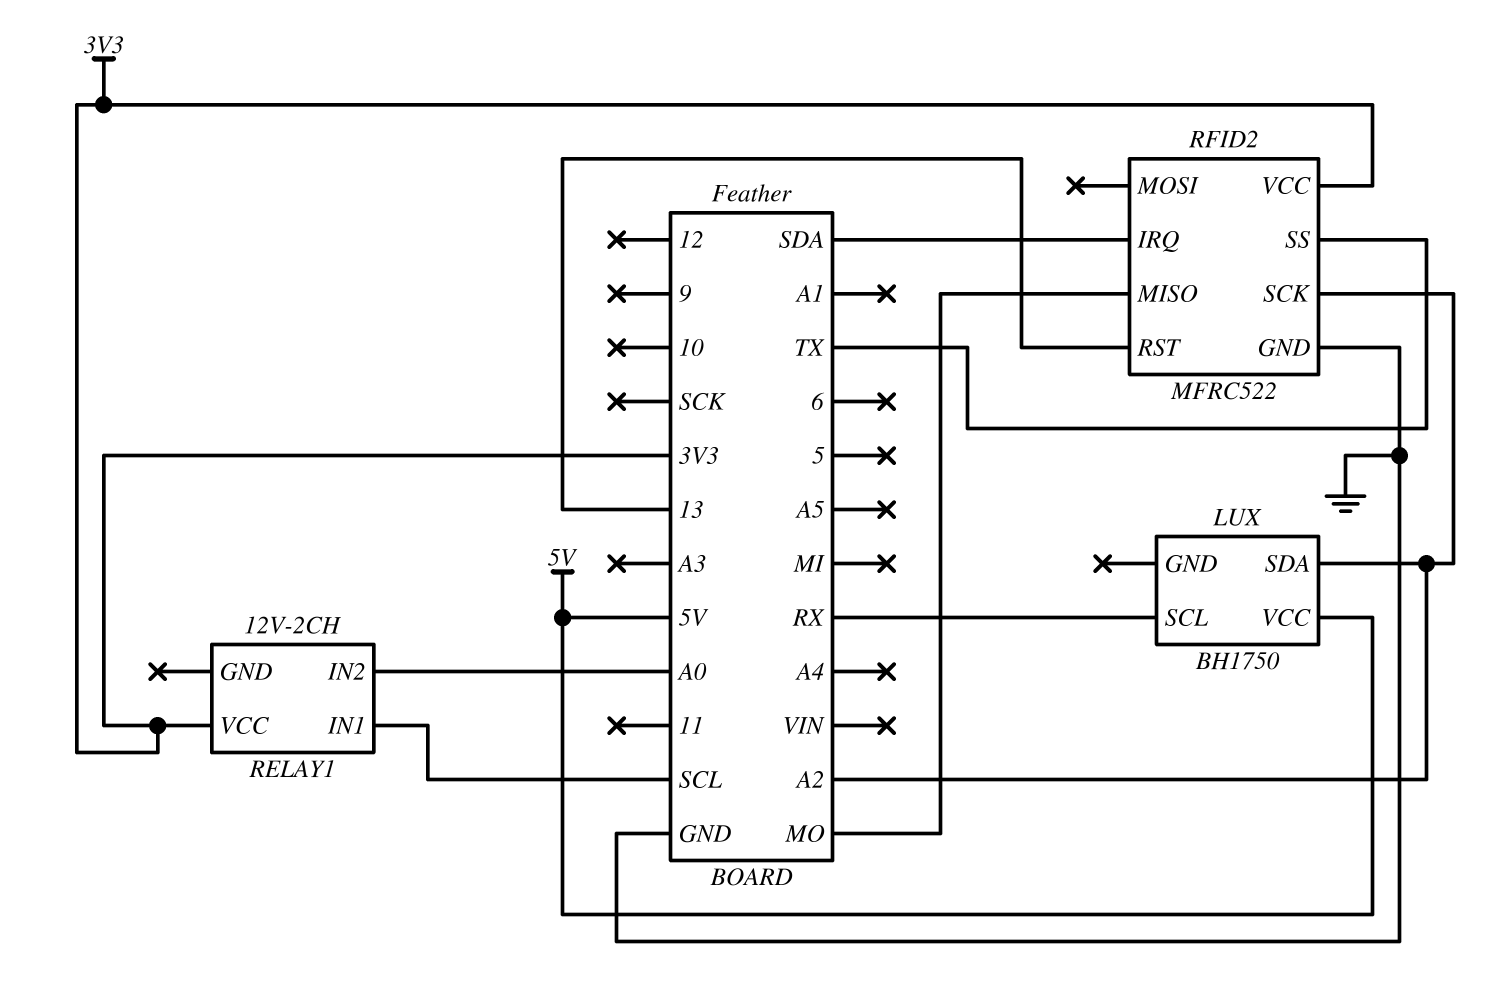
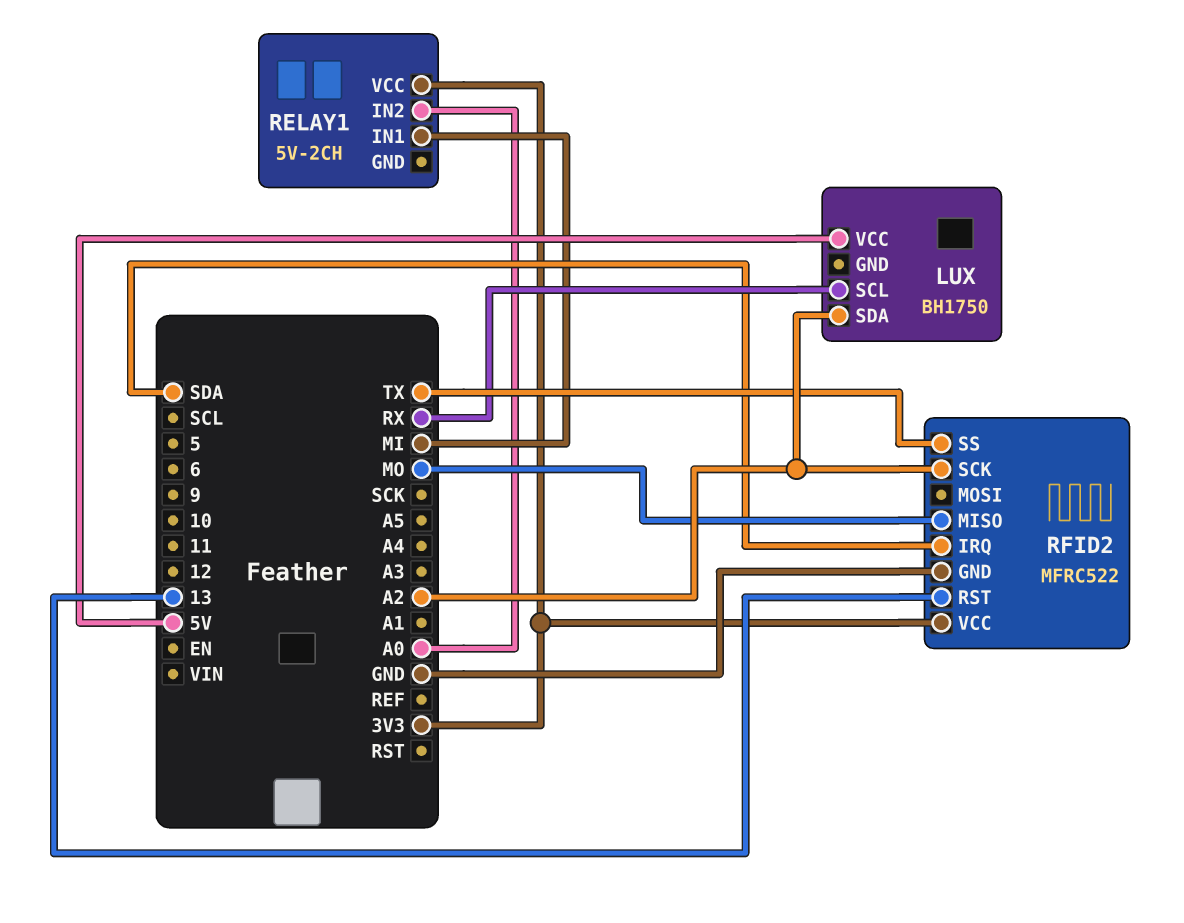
RELAY1: 12V-2CH -> 5V-2CH
RELAY1 pin IN1: SCL -> MI

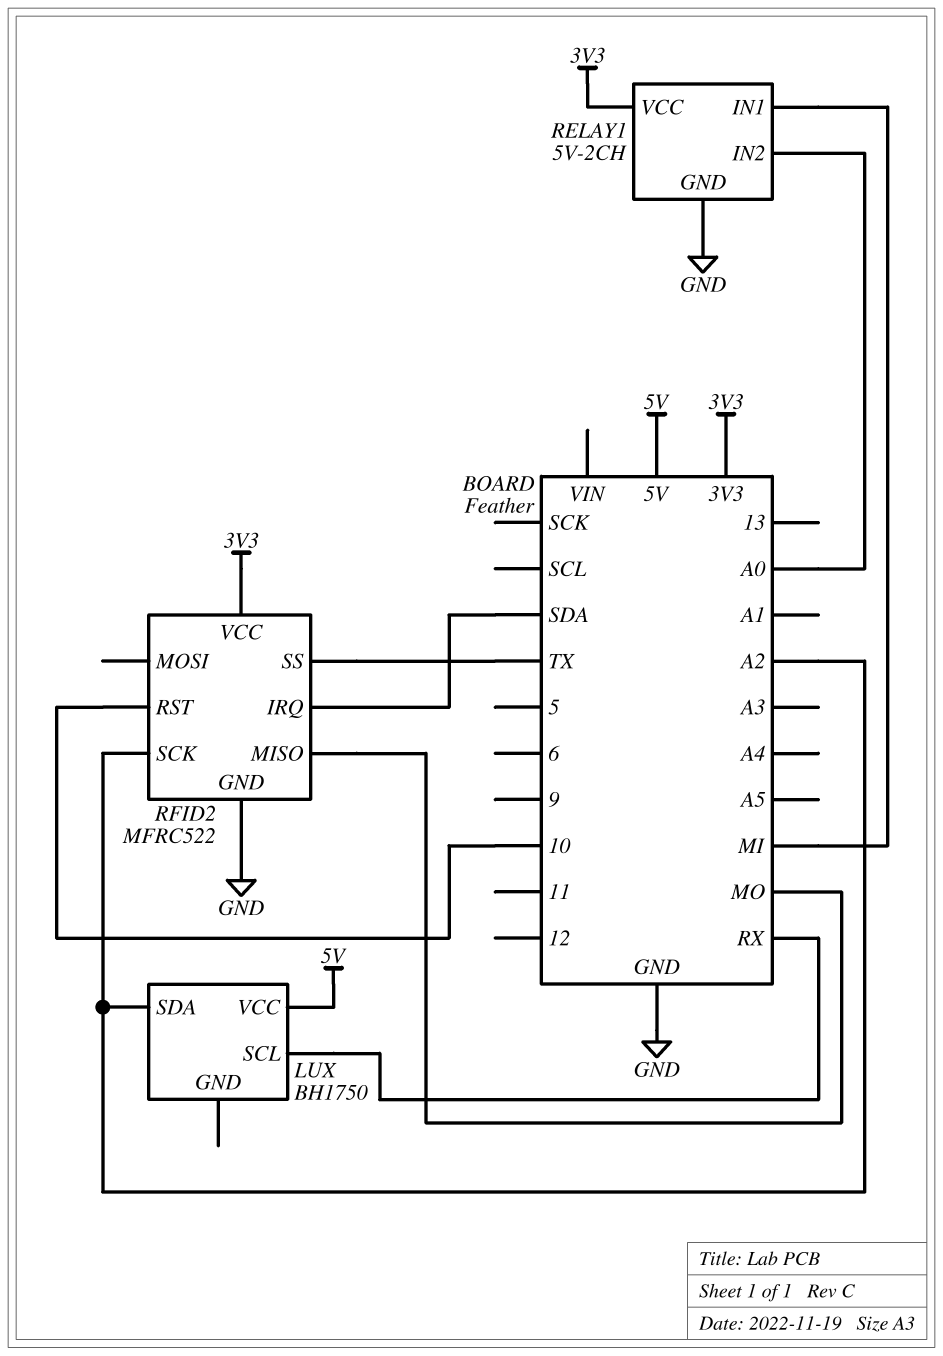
RELAY1 pin GND: none -> GND
RFID2 pin RST: 13 -> 10

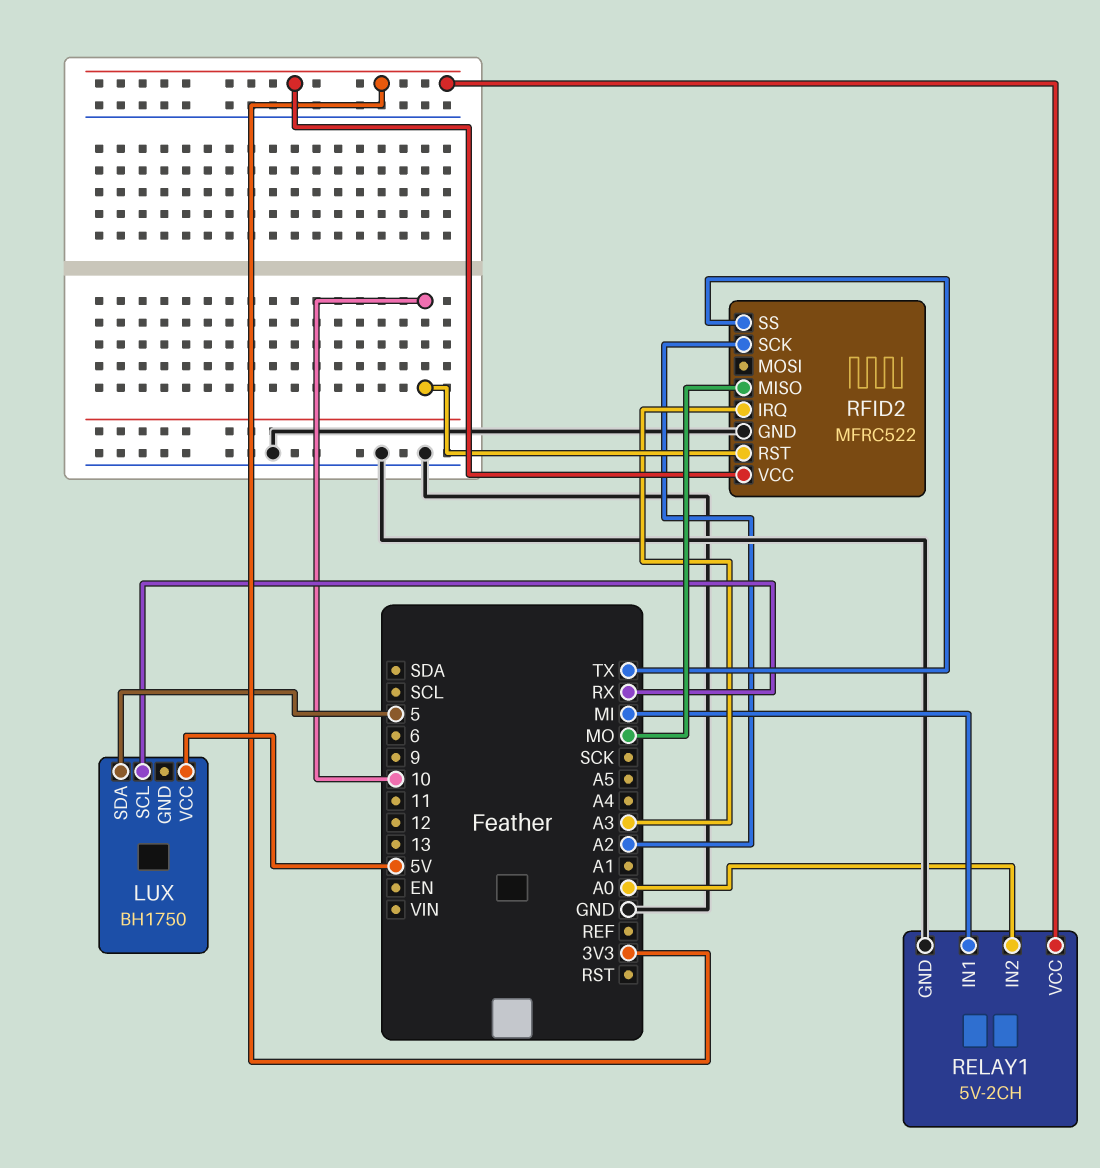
LUX pin SDA: A2 -> 5
RFID2 pin IRQ: SDA -> A3

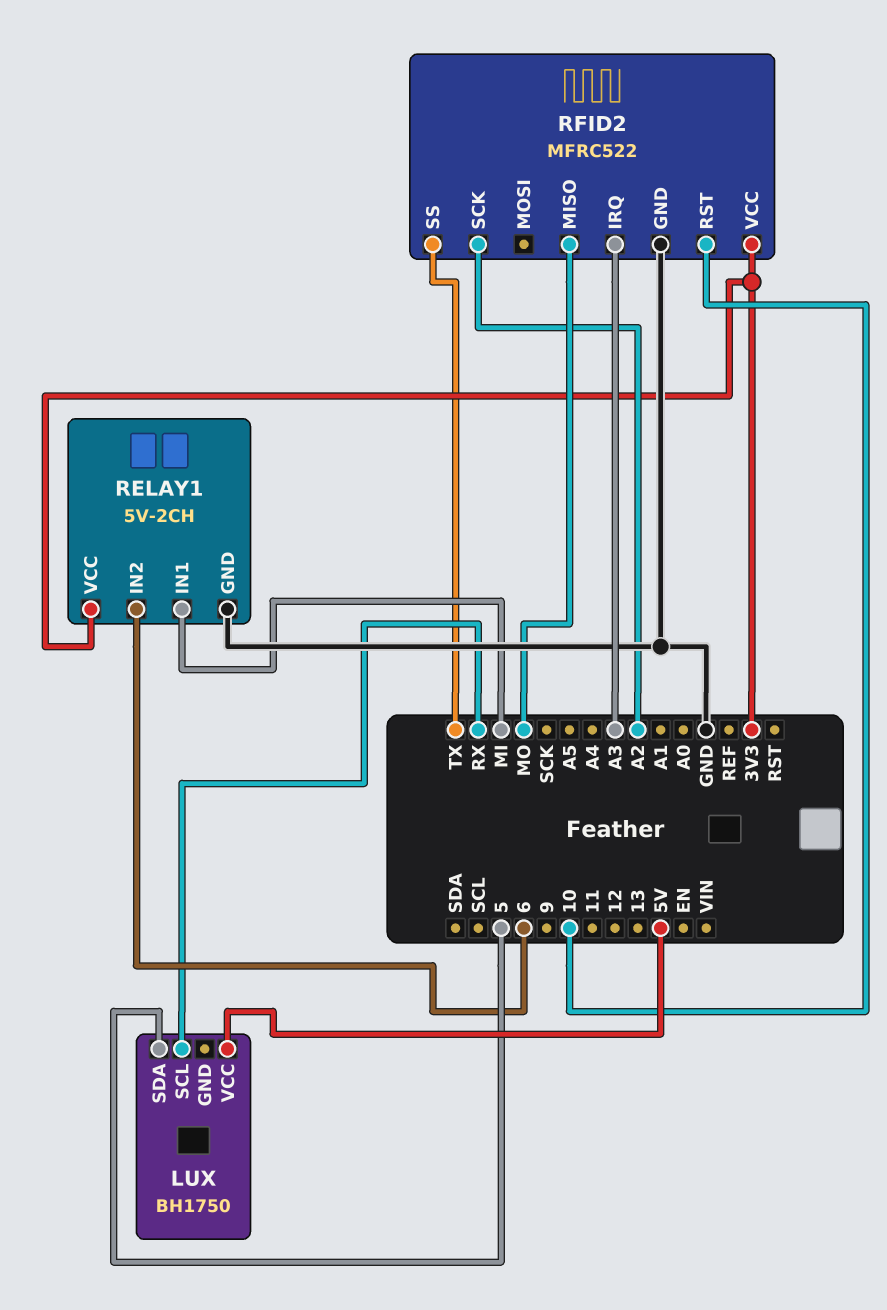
RELAY1 pin IN2: A0 -> 6

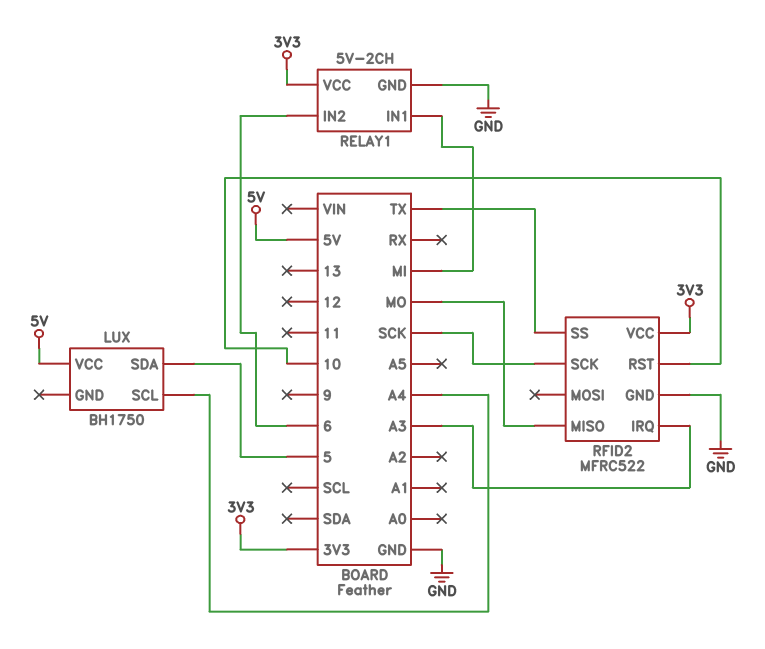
LUX pin SCL: RX -> A4
RFID2 pin SCK: A2 -> SCK

